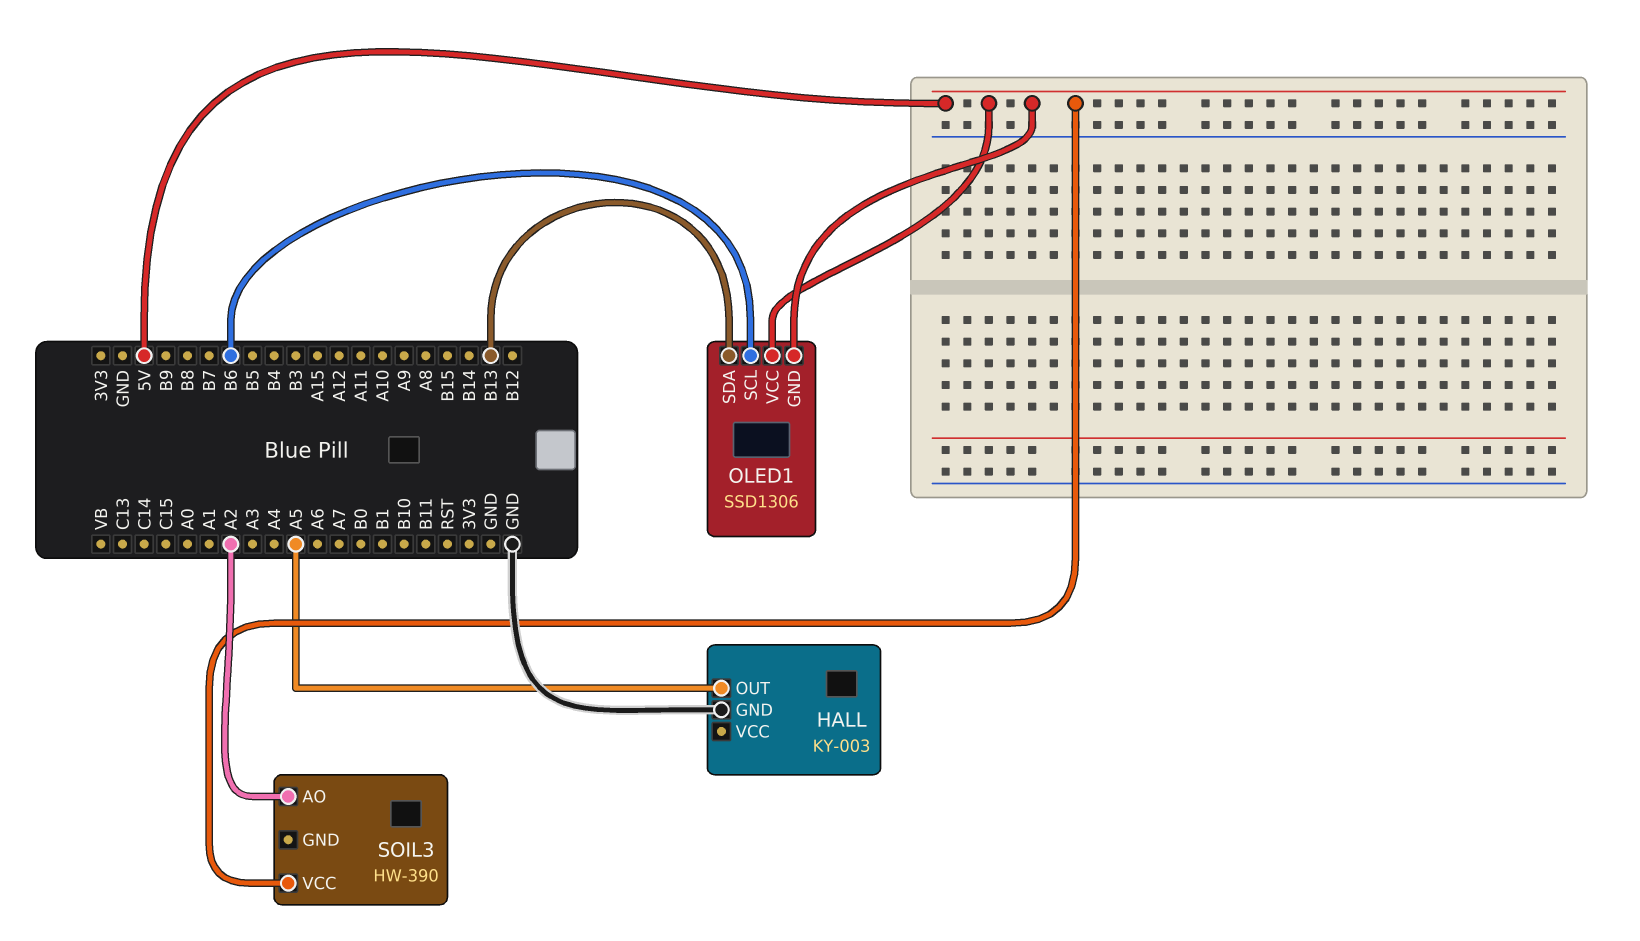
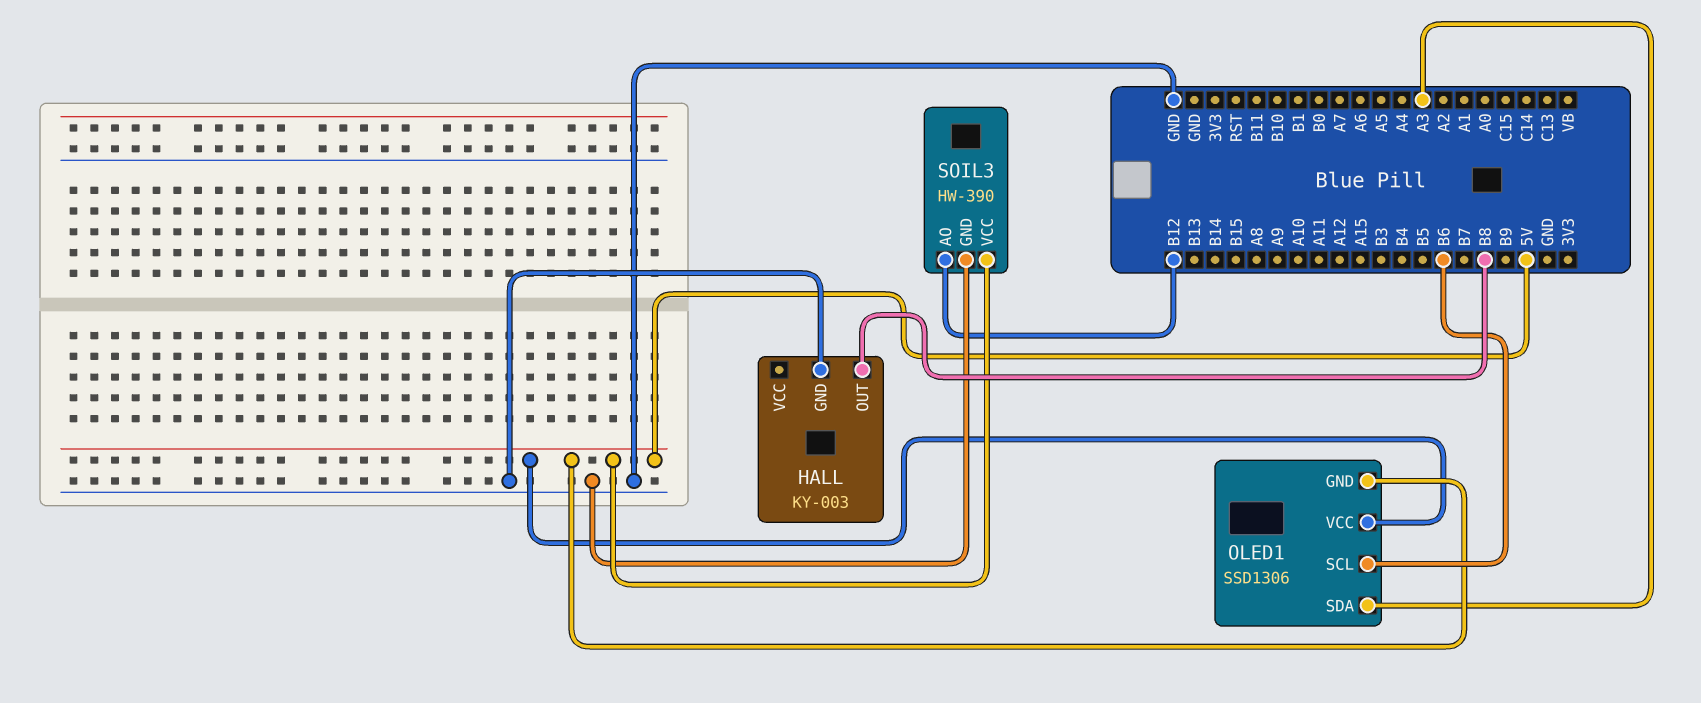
HALL pin OUT: A5 -> B8
OLED1 pin SDA: B13 -> A3
SOIL3 pin AO: A2 -> B12
SOIL3 pin GND: none -> GND

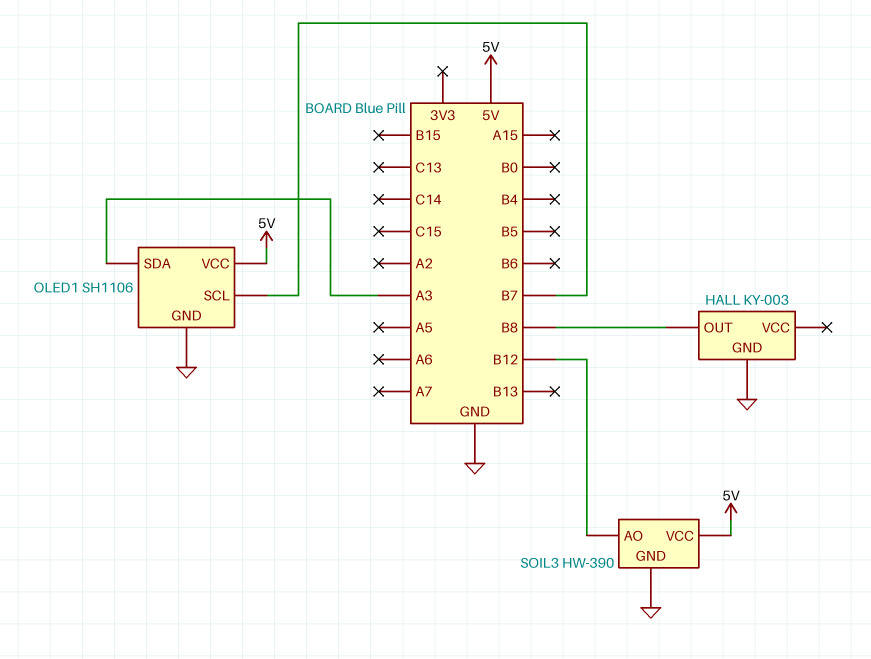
OLED1: SSD1306 -> SH1106
OLED1 pin GND: 5V -> GND
OLED1 pin SCL: B6 -> B7

